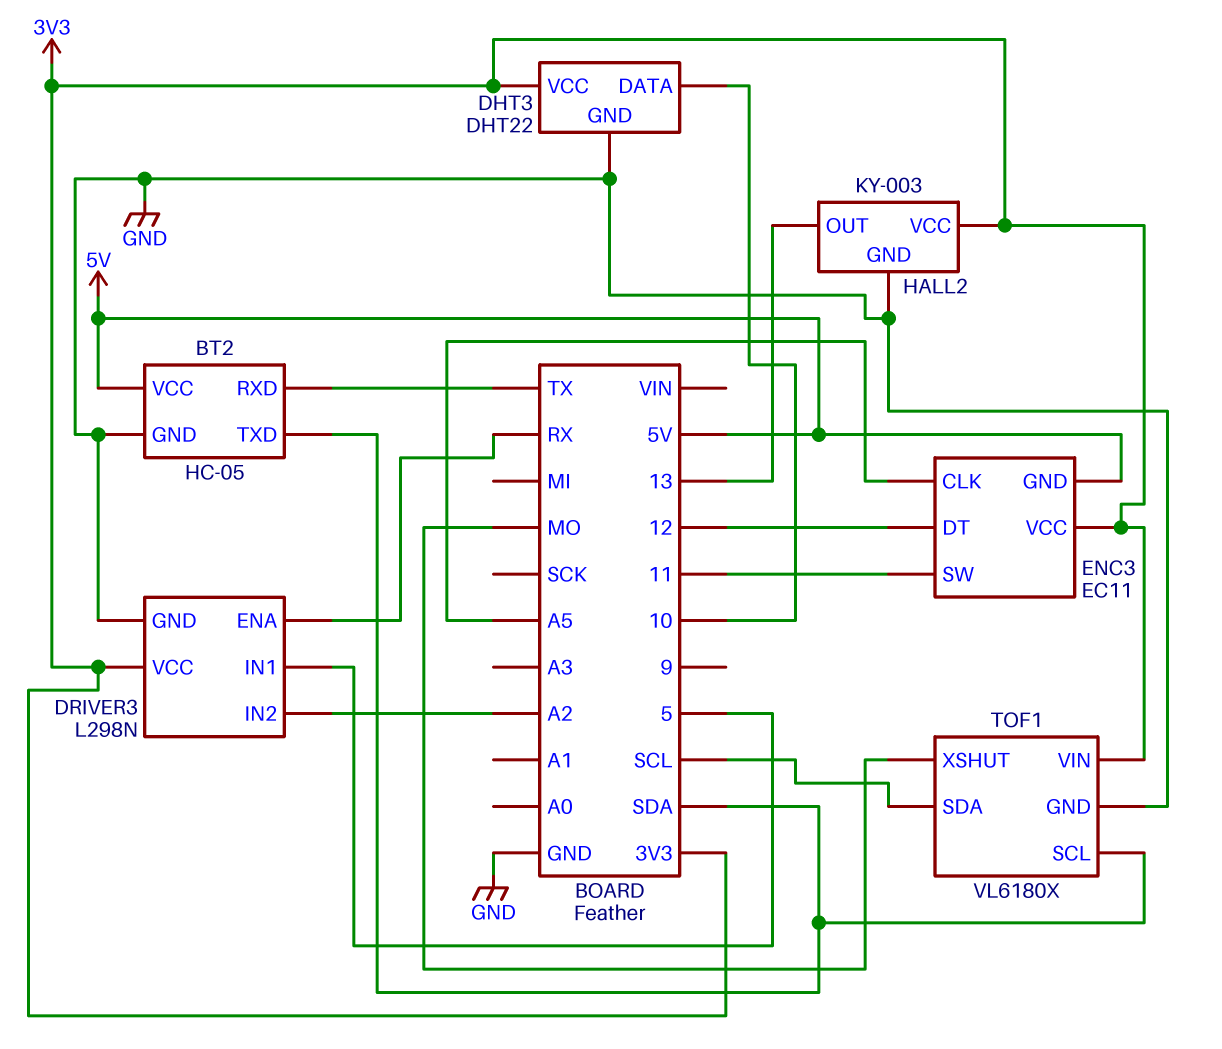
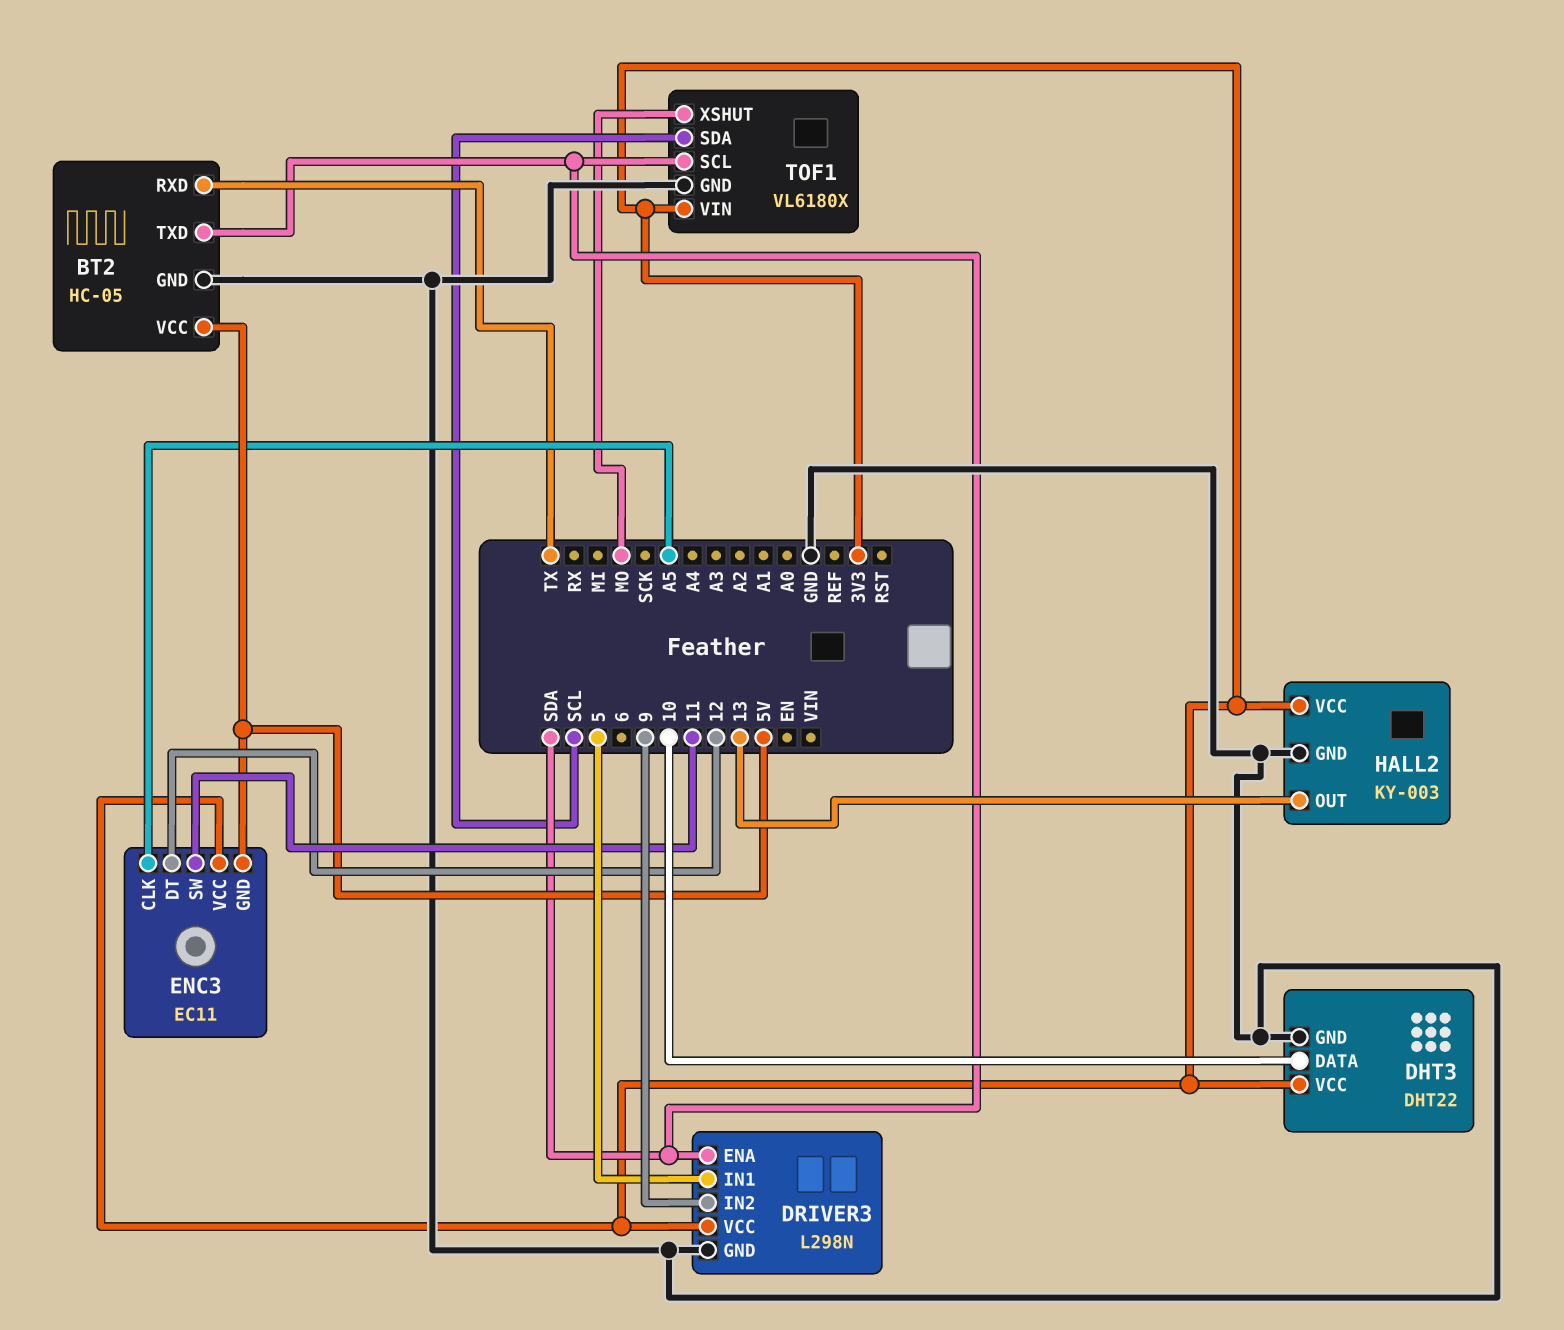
DRIVER3 pin ENA: RX -> SDA
DRIVER3 pin IN2: A2 -> 9

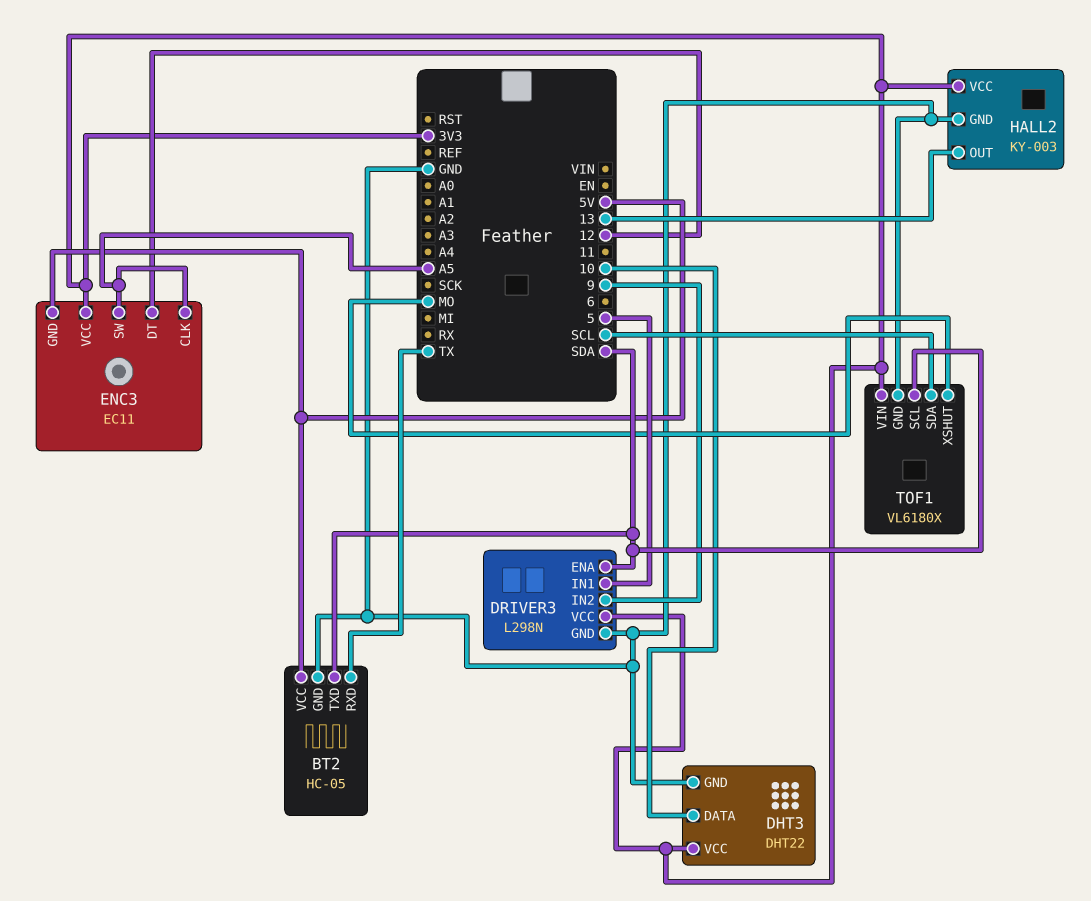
ENC3 pin SW: 11 -> A5

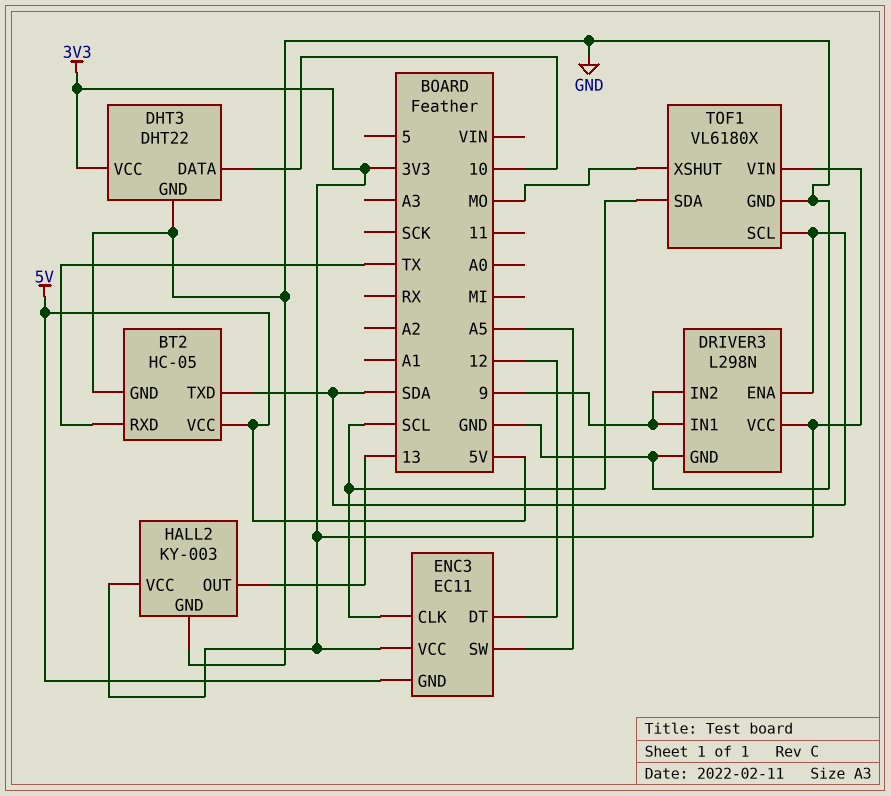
DRIVER3 pin IN1: 5 -> 9
ENC3 pin CLK: A5 -> SCL

